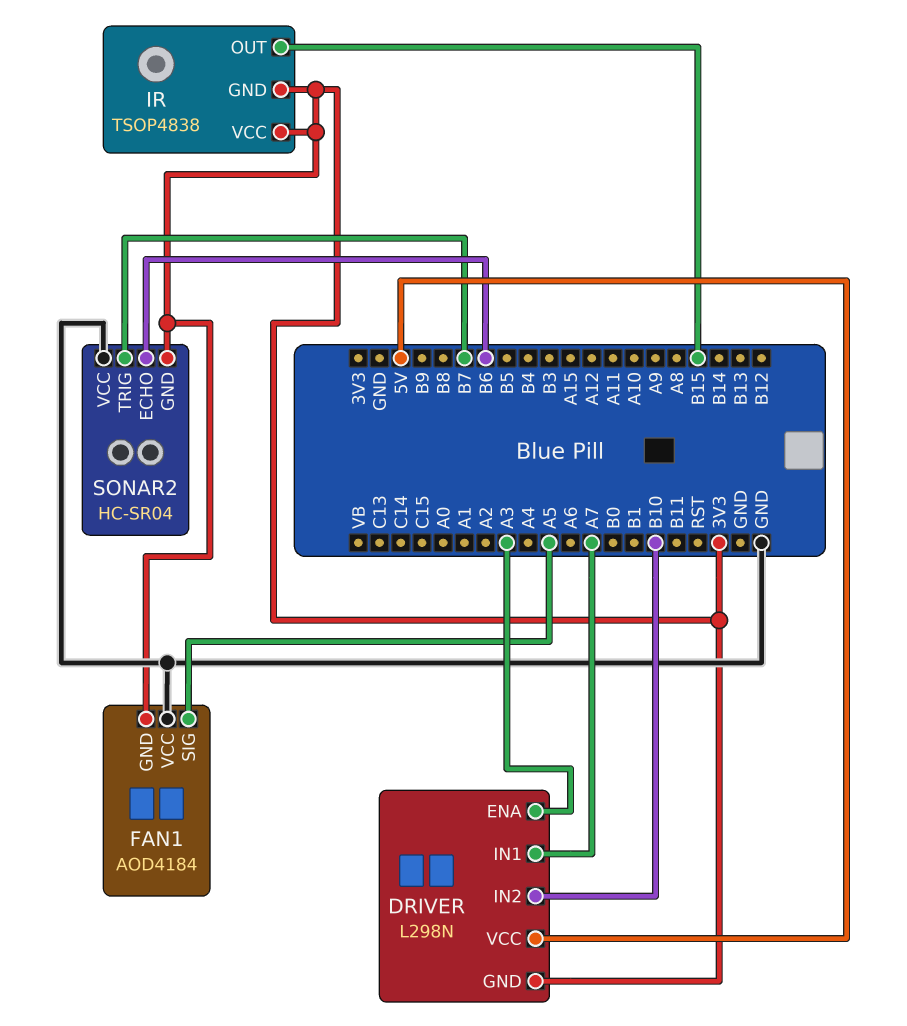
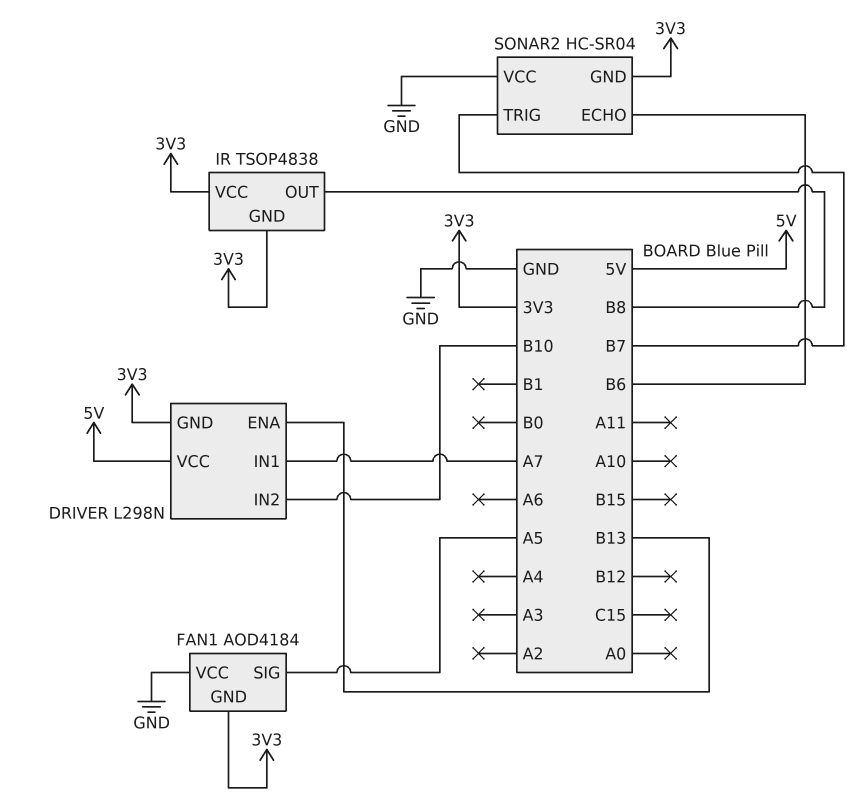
DRIVER pin ENA: A3 -> B13
IR pin OUT: B15 -> B8

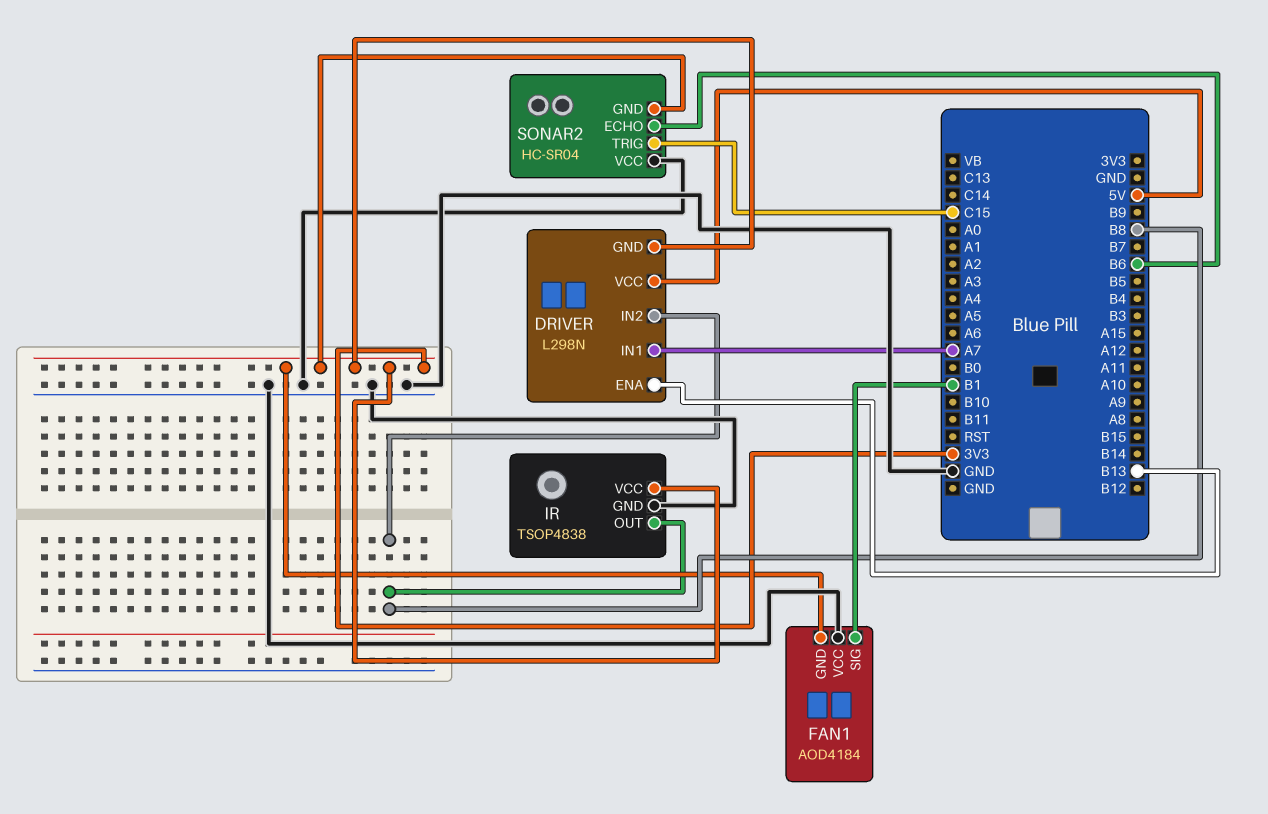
DRIVER pin IN2: B10 -> B8
FAN1 pin SIG: A5 -> B1
IR pin GND: 3V3 -> GND
SONAR2 pin TRIG: B7 -> C15

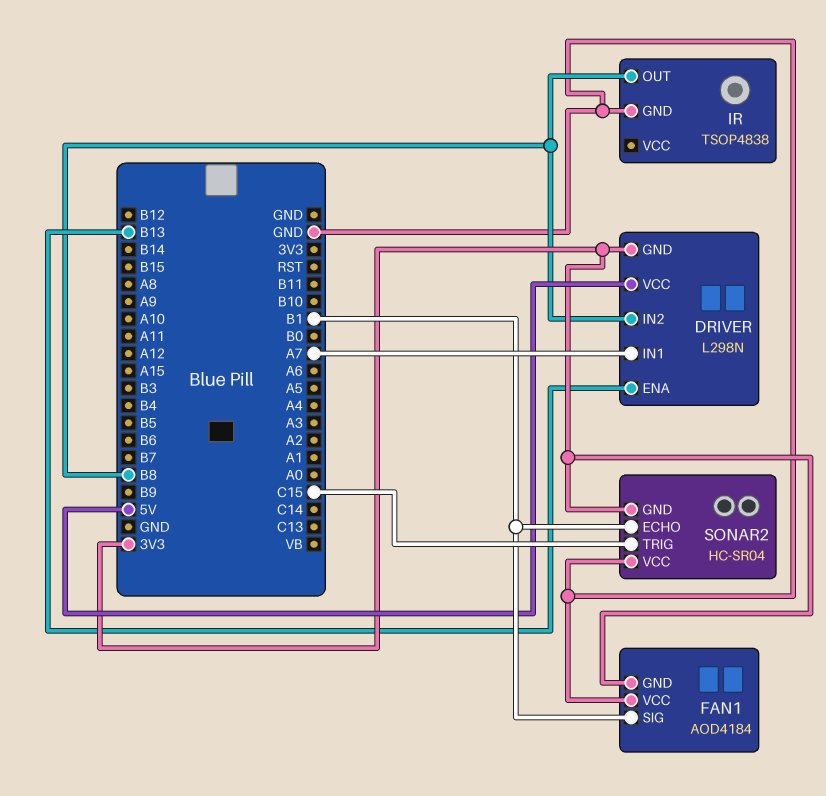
IR pin VCC: 3V3 -> none
SONAR2 pin ECHO: B6 -> B1

